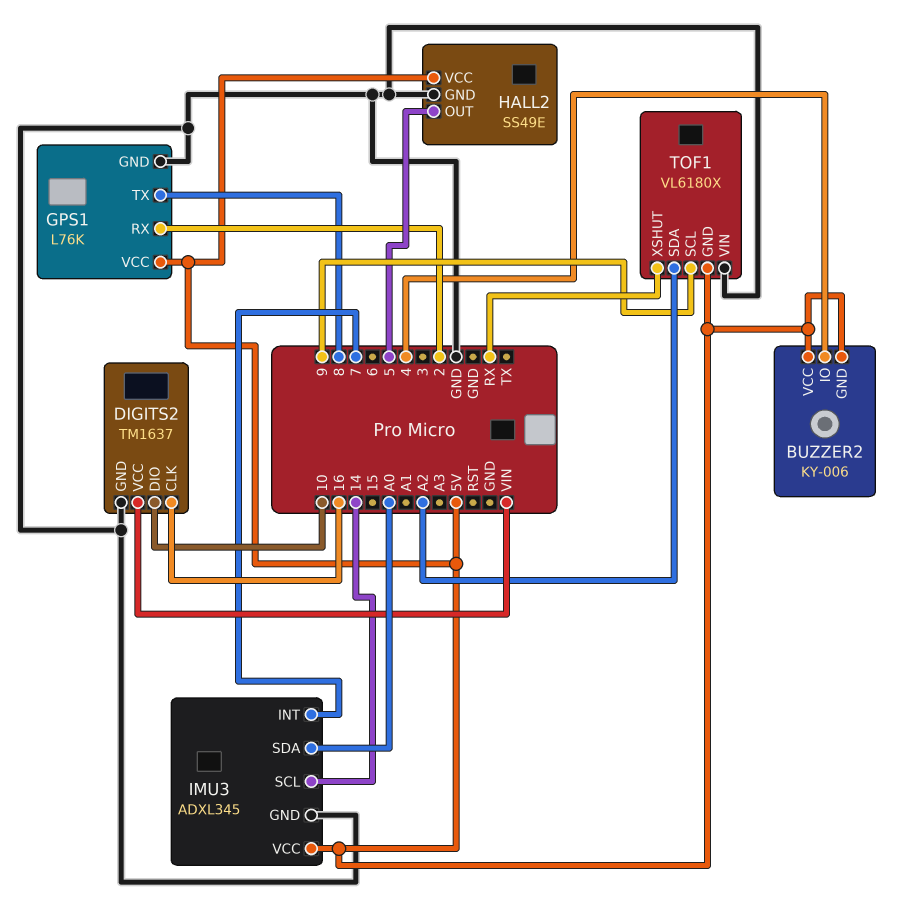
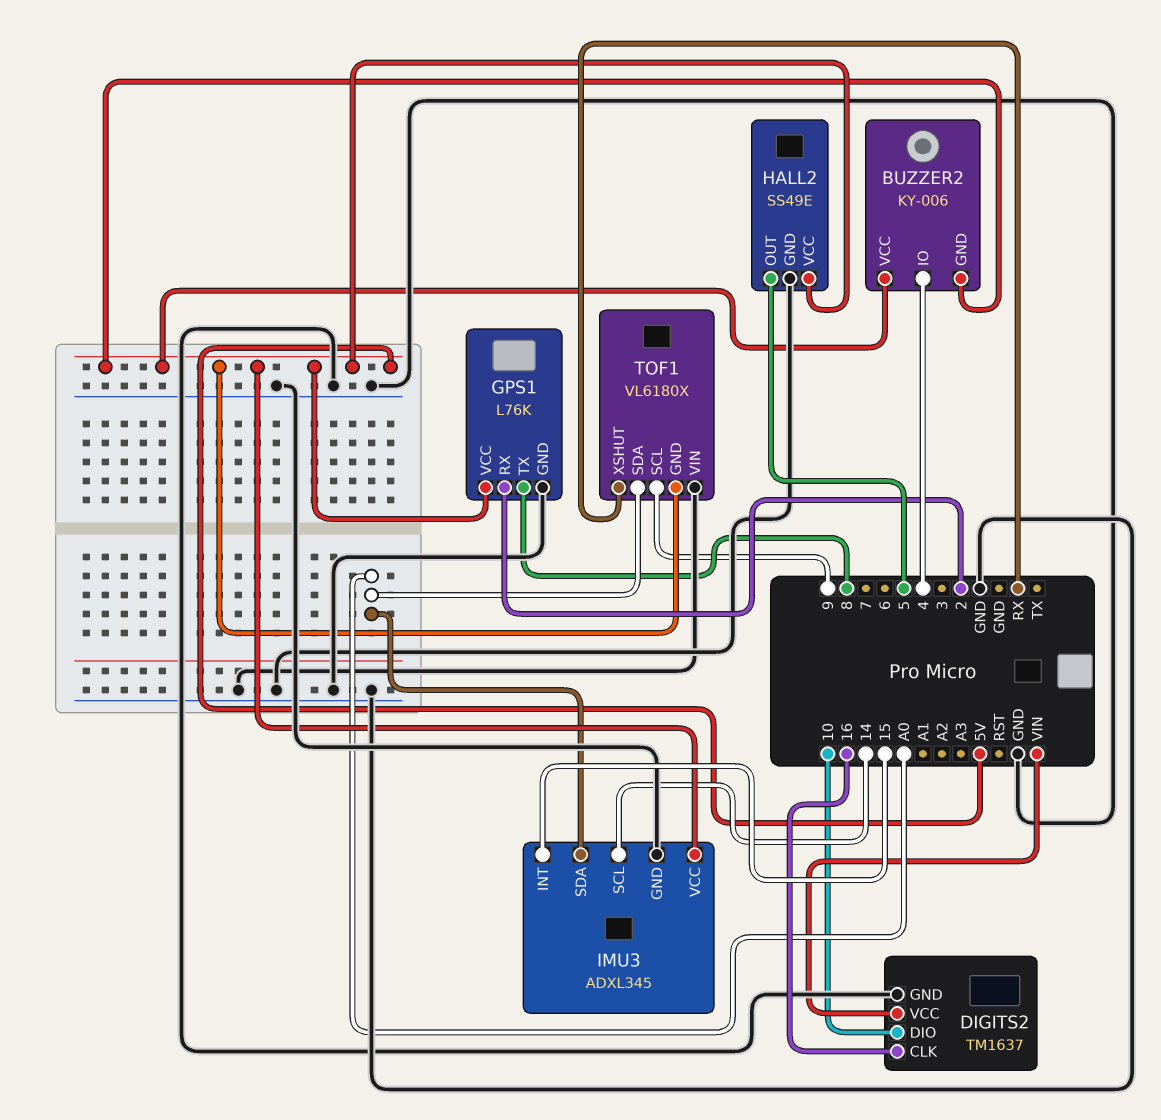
IMU3 pin INT: 7 -> 15
TOF1 pin SDA: A2 -> A0

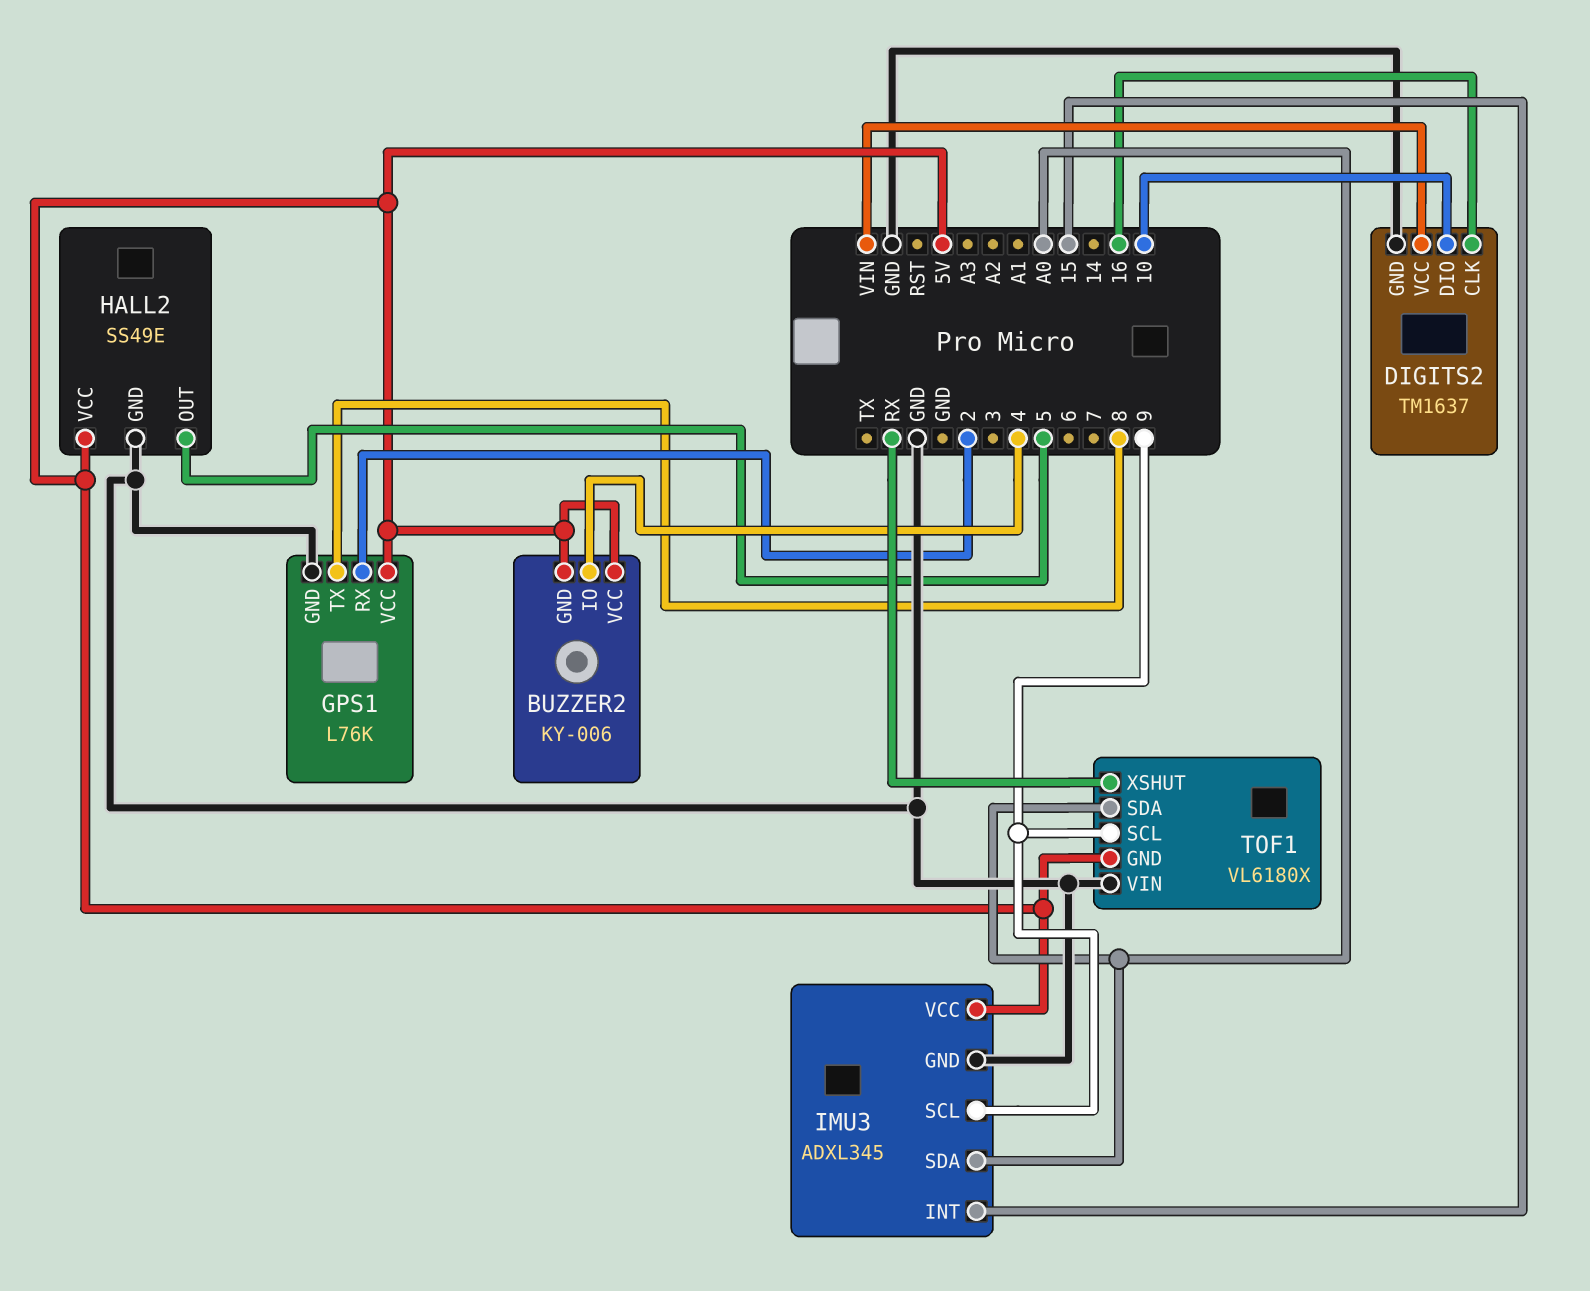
IMU3 pin SCL: 14 -> 9

